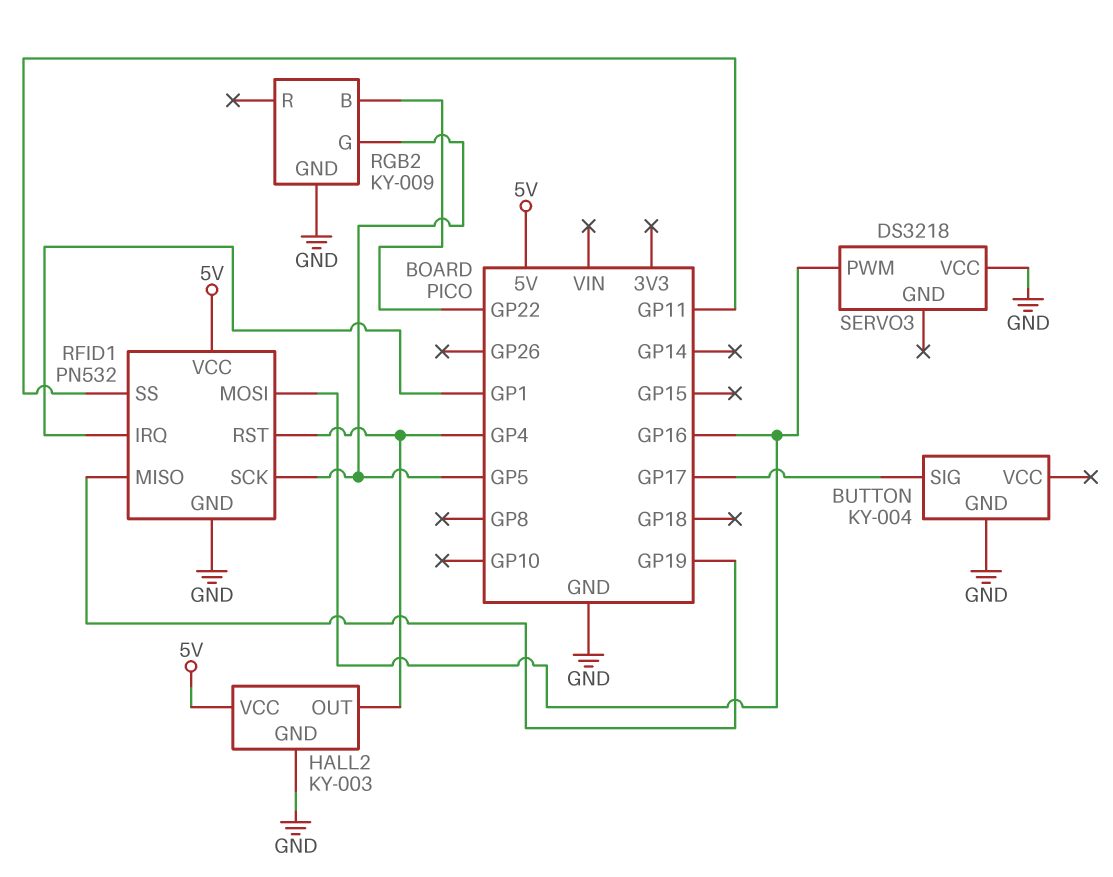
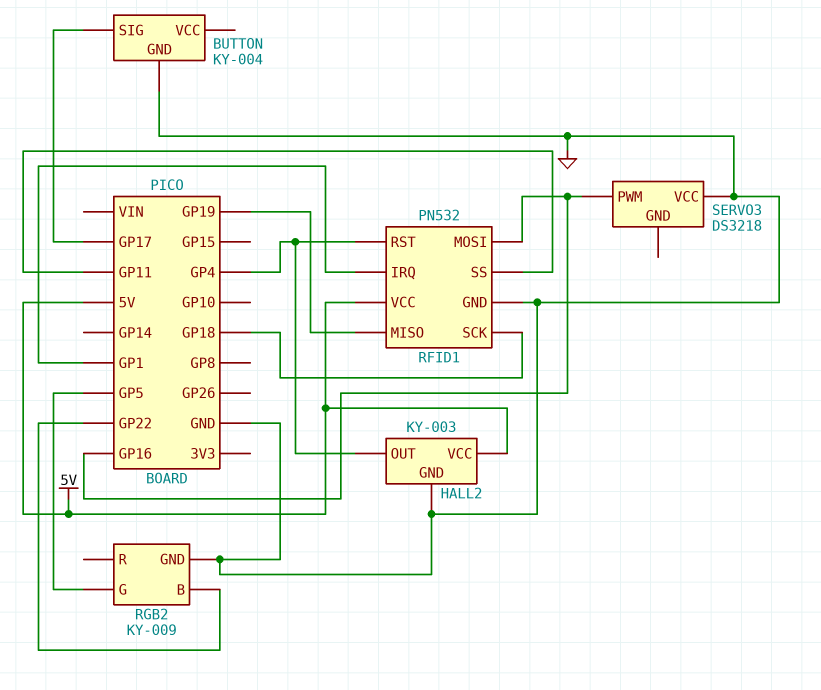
RFID1 pin SCK: GP5 -> GP18

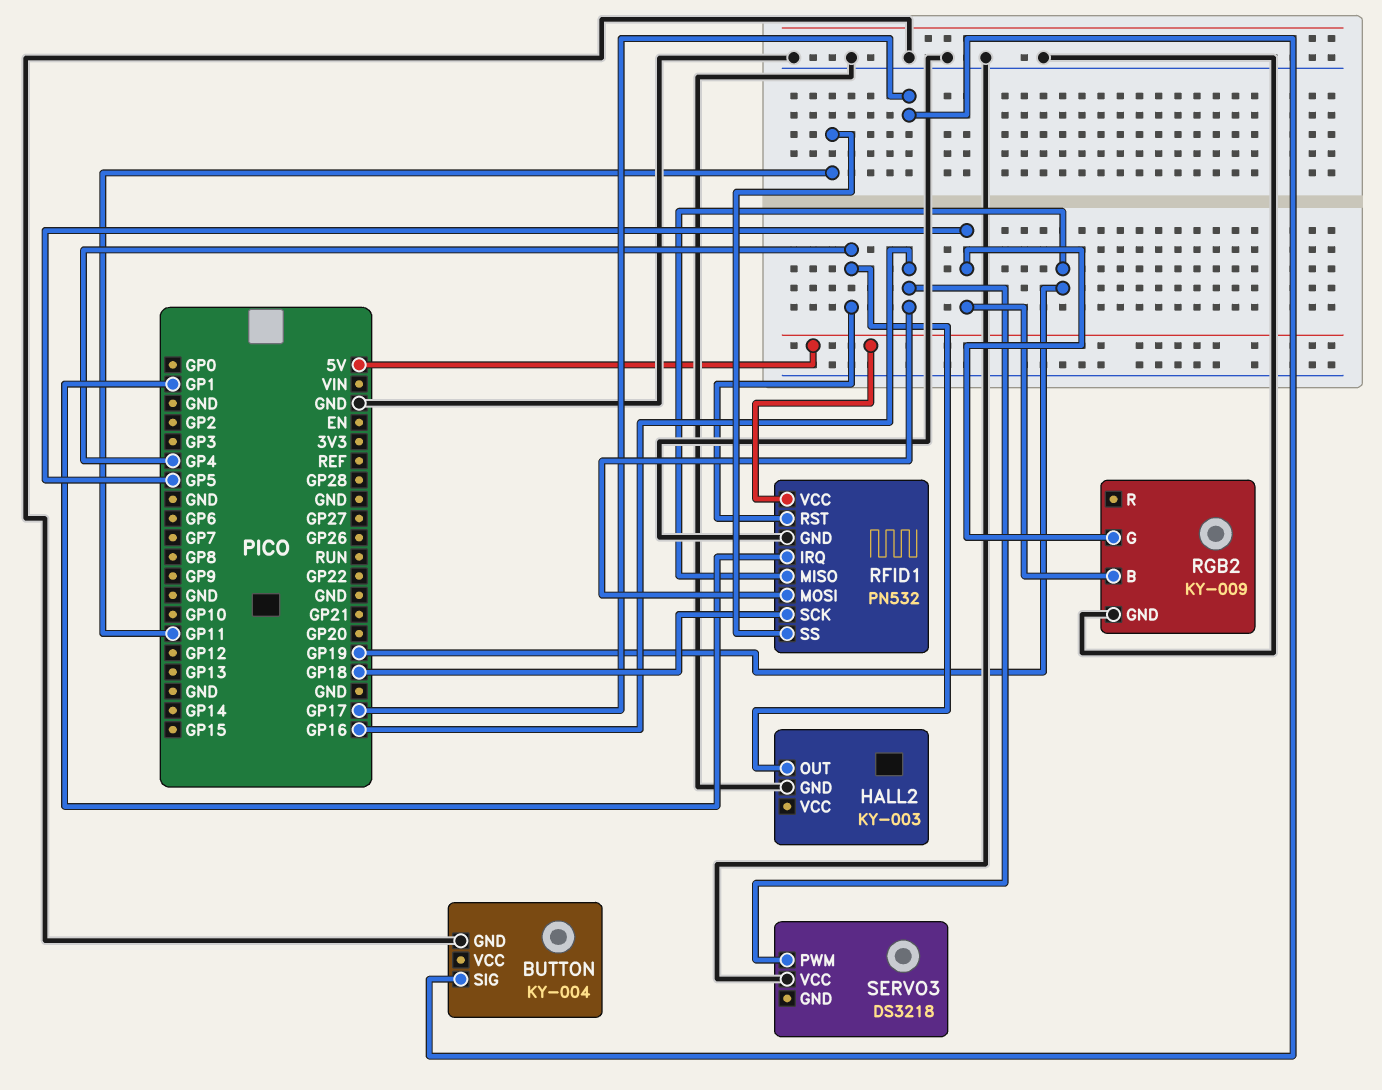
HALL2 pin VCC: 5V -> none
RGB2 pin B: GP22 -> GP5

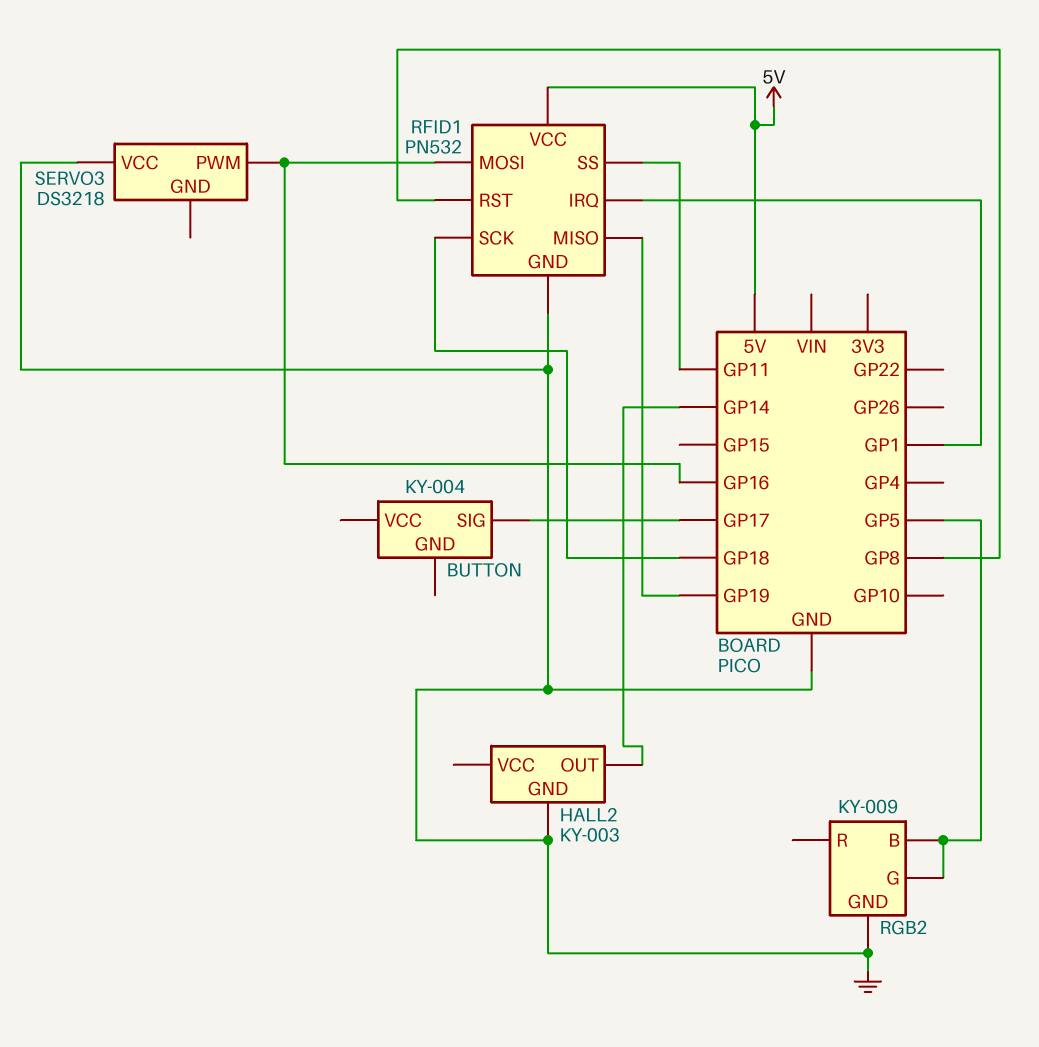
BUTTON pin GND: GND -> none
HALL2 pin OUT: GP4 -> GP14
RFID1 pin RST: GP4 -> GP8

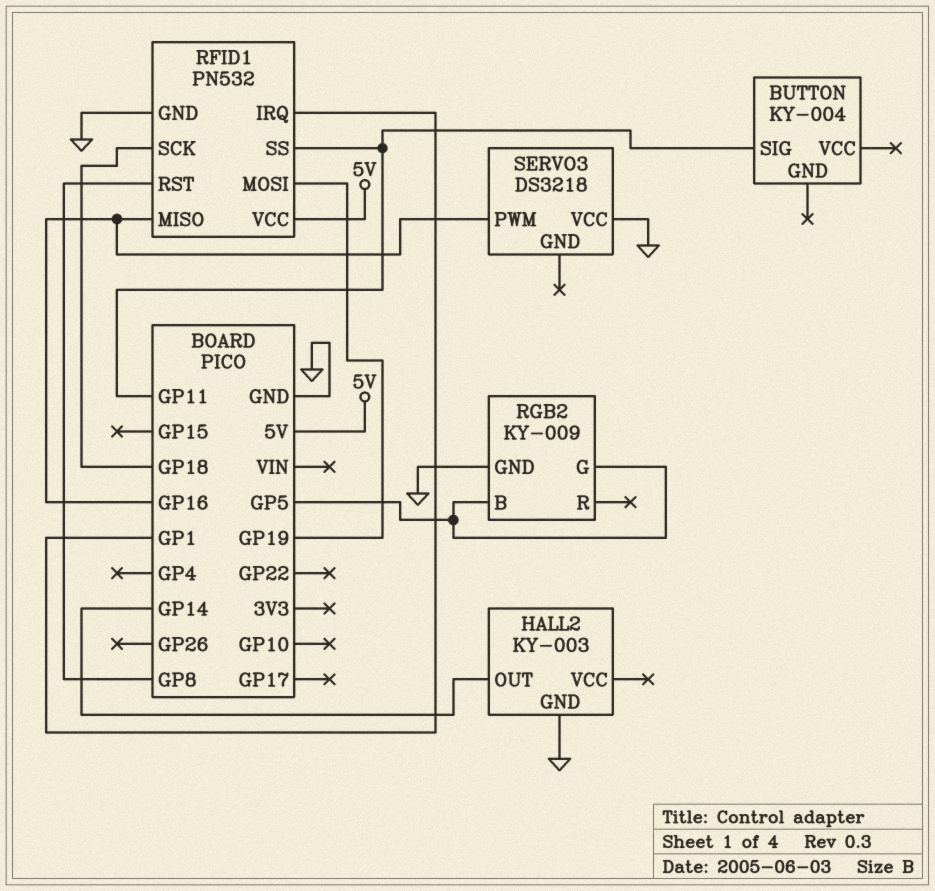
BUTTON pin SIG: GP17 -> GP11
RFID1 pin MISO: GP19 -> GP16
RFID1 pin MOSI: GP16 -> GP19

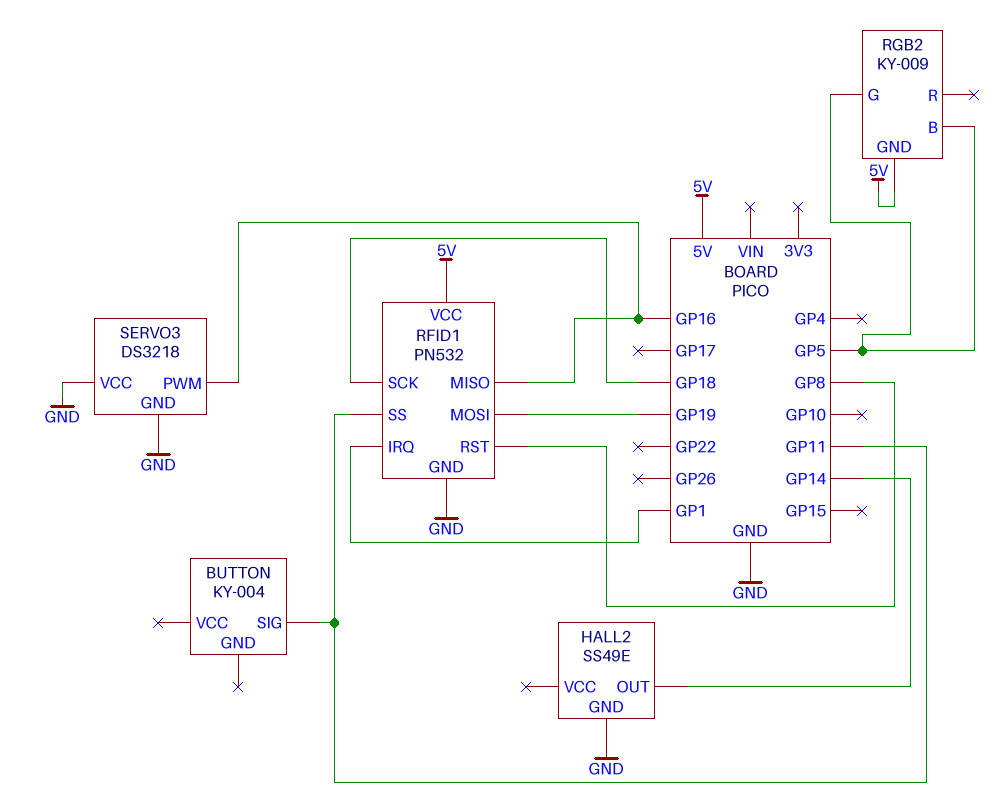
HALL2: KY-003 -> SS49E
RGB2 pin GND: GND -> 5V
SERVO3 pin GND: none -> GND

